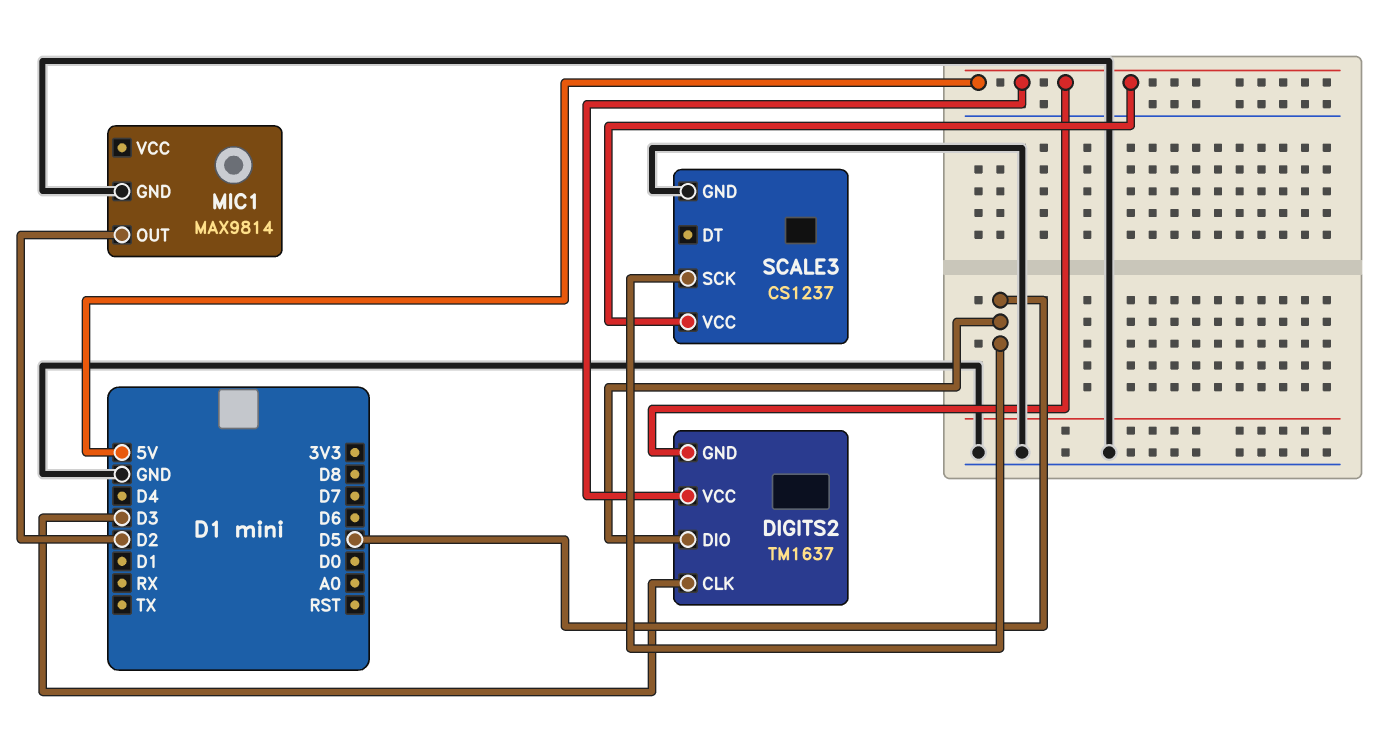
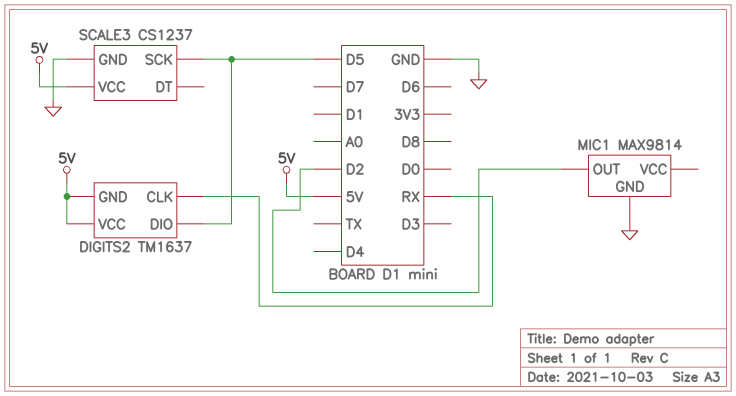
DIGITS2 pin CLK: D3 -> RX

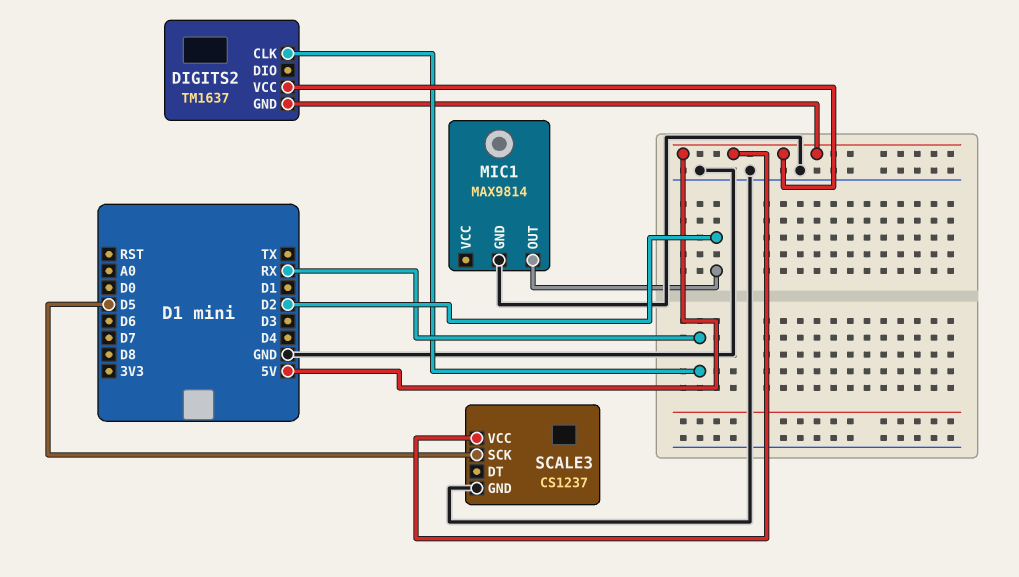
DIGITS2 pin DIO: D5 -> none

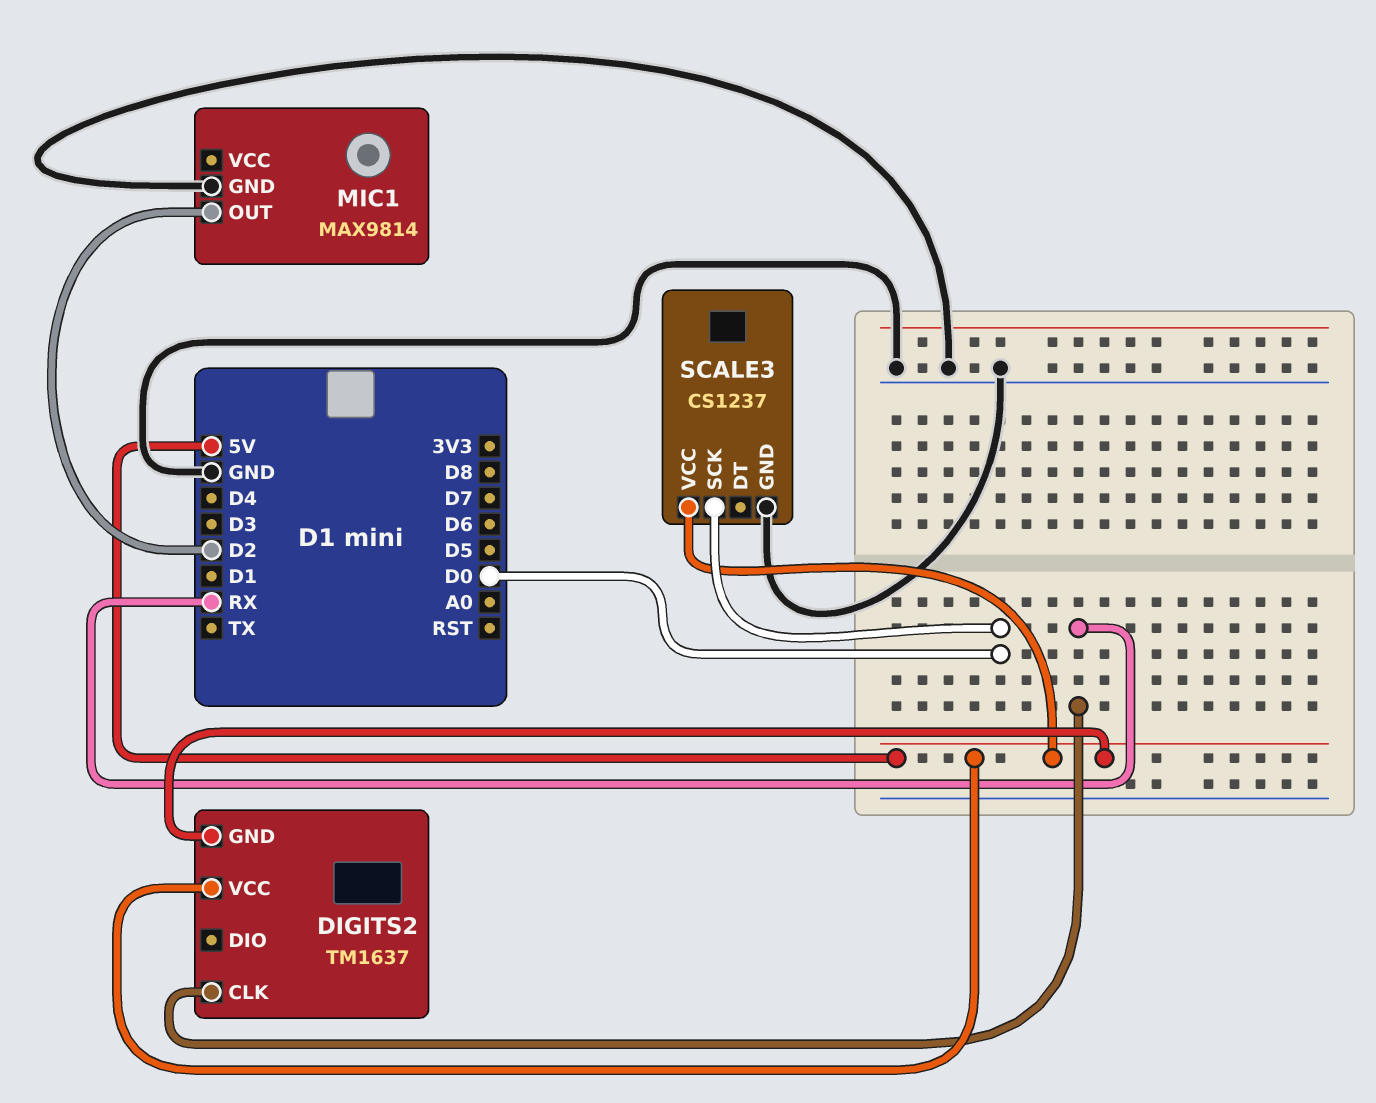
SCALE3 pin SCK: D5 -> D0

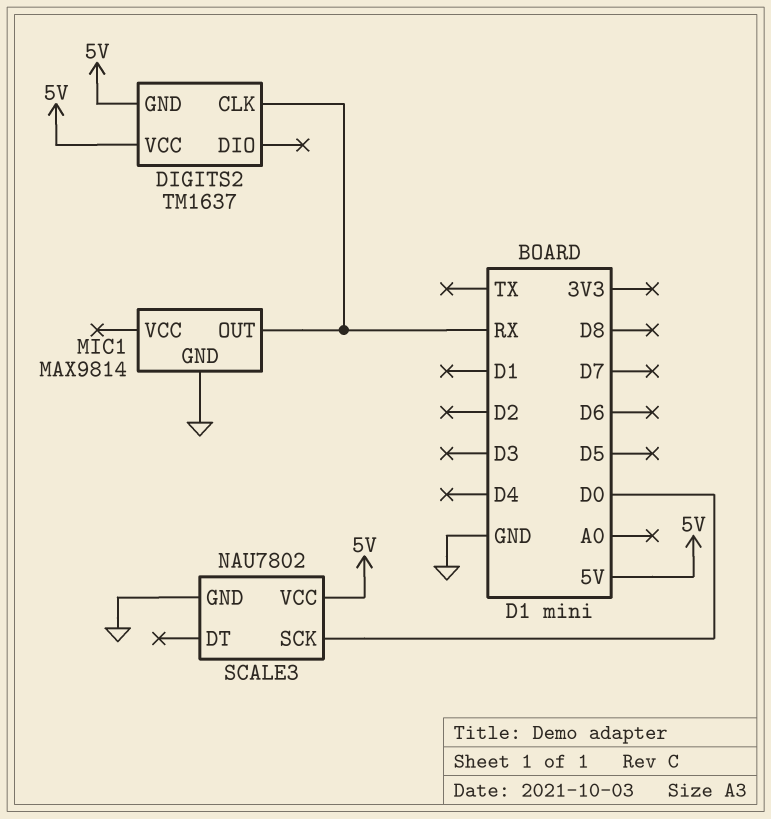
MIC1 pin OUT: D2 -> RX
SCALE3: CS1237 -> NAU7802

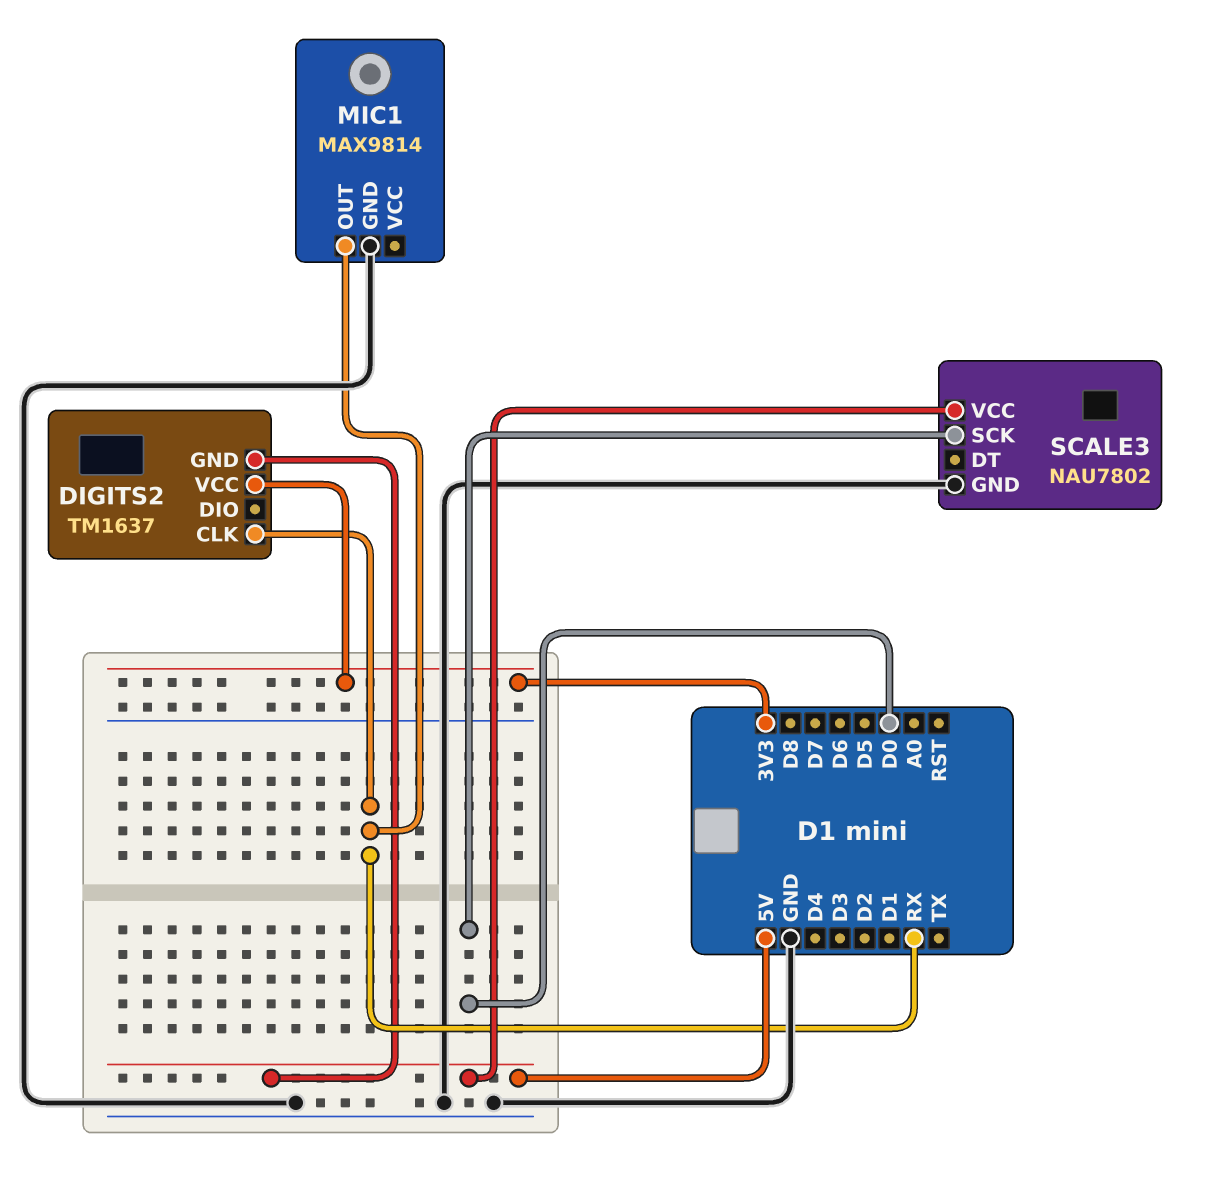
DIGITS2 pin VCC: 5V -> 3V3

